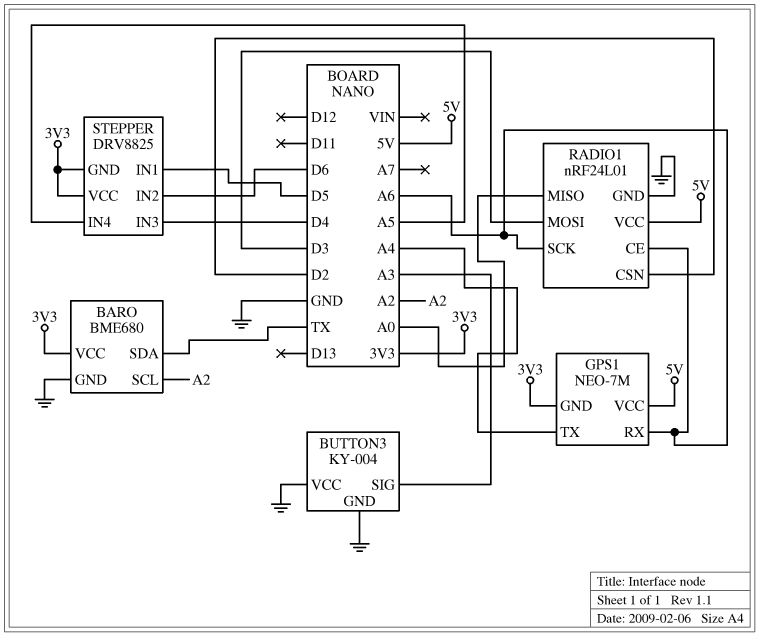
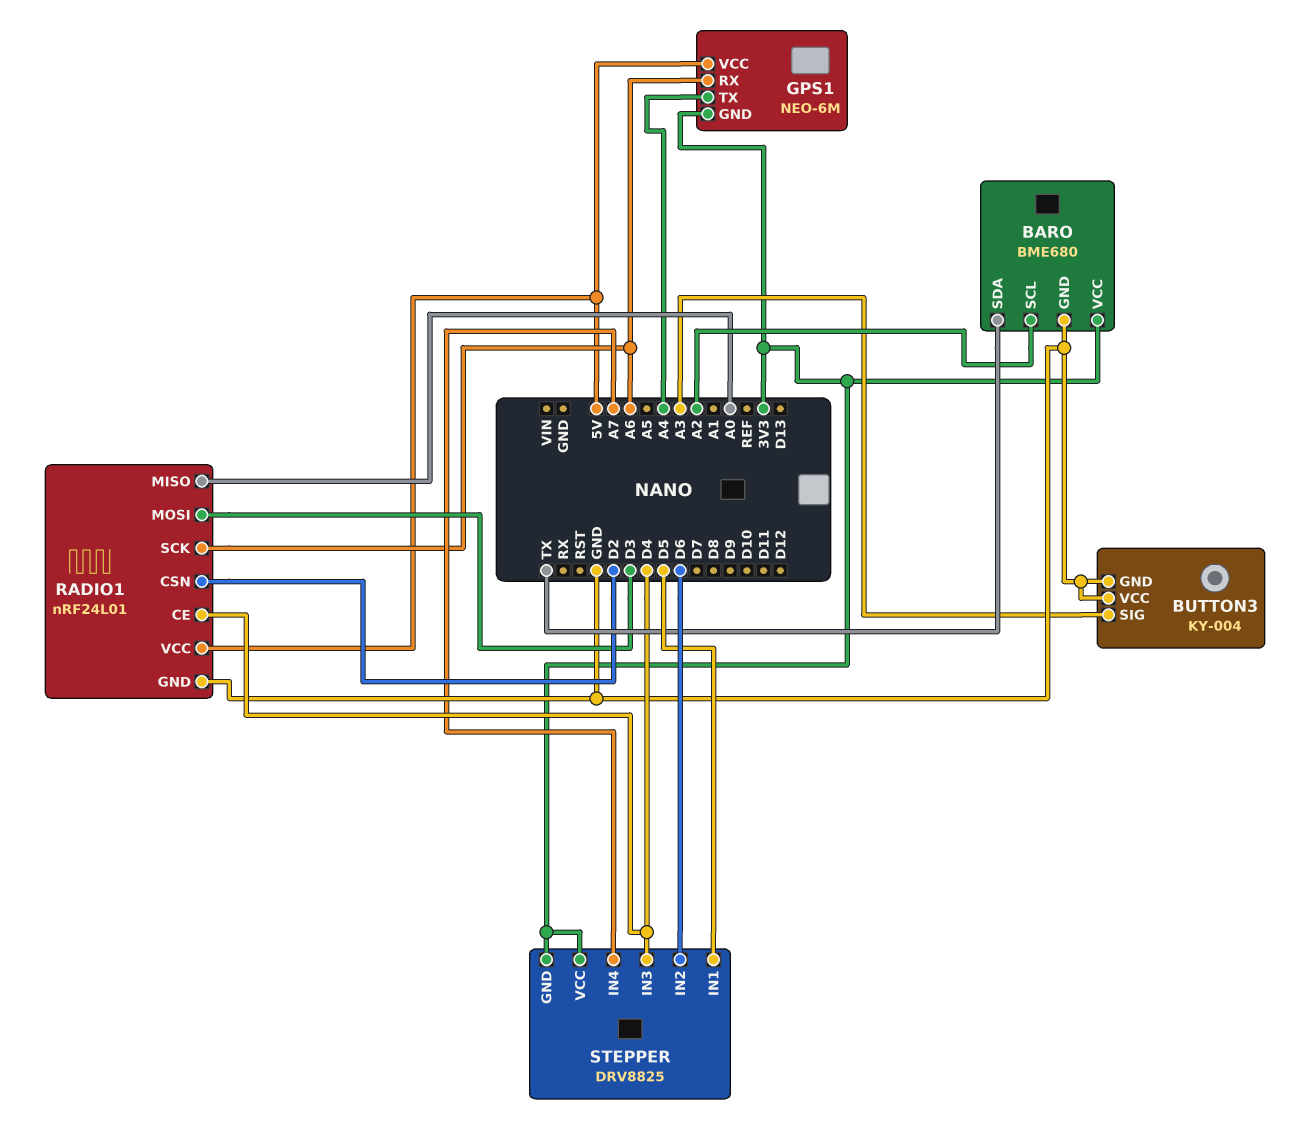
GPS1: NEO-7M -> NEO-6M
RADIO1 pin CE: A6 -> D4
STEPPER pin IN4: A5 -> A7

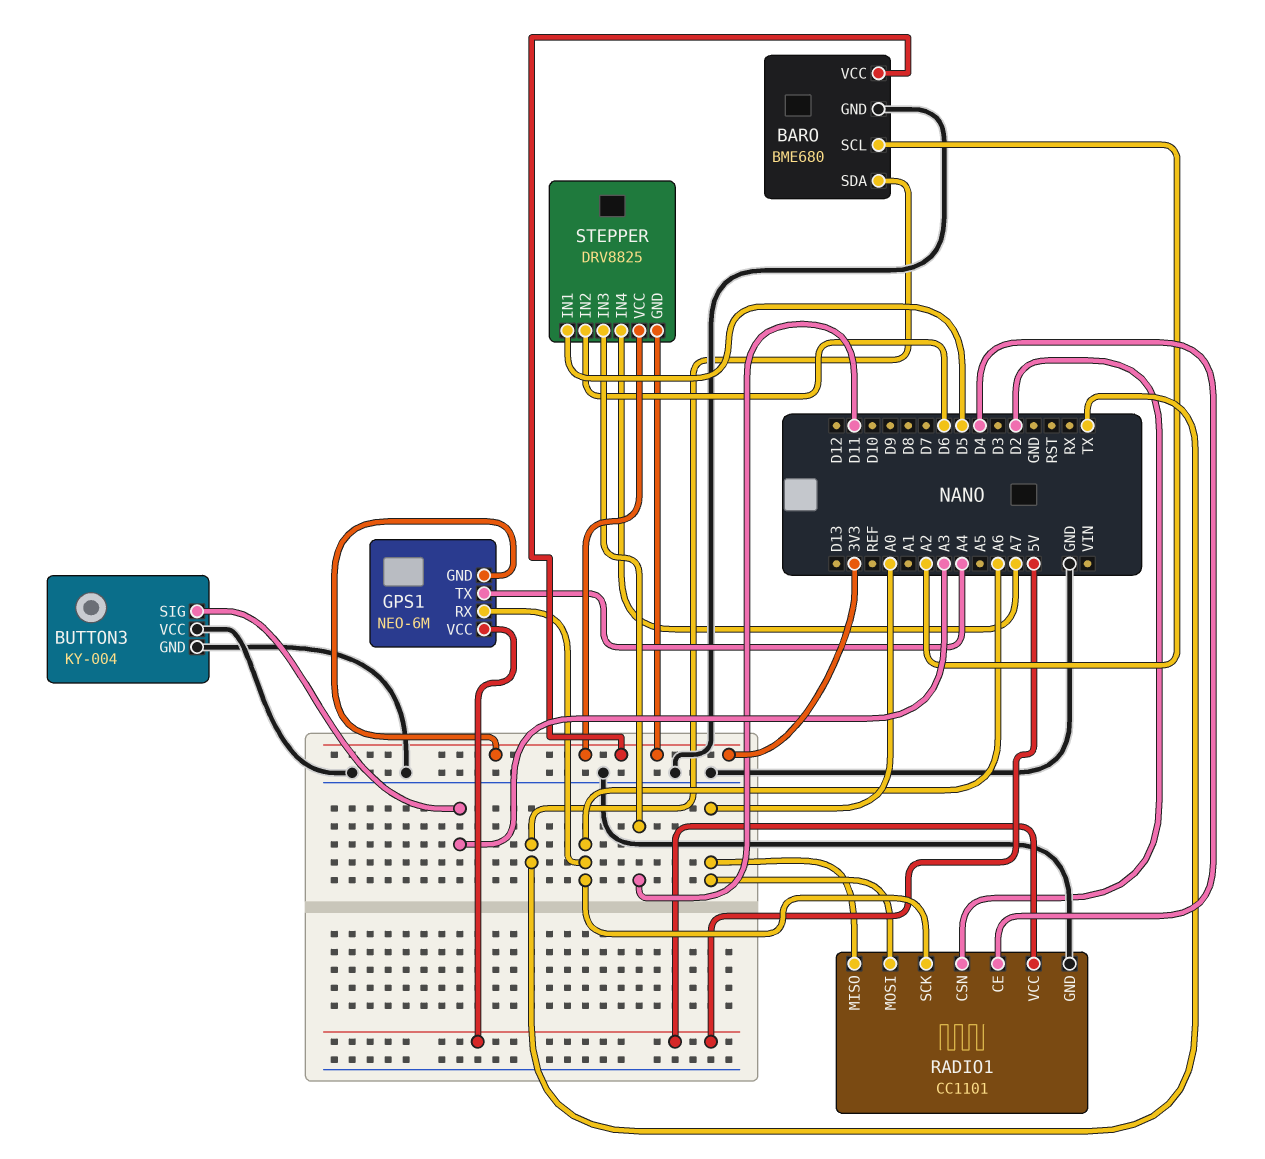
RADIO1: nRF24L01 -> CC1101
RADIO1 pin MOSI: D3 -> A0
STEPPER pin IN3: D4 -> D11

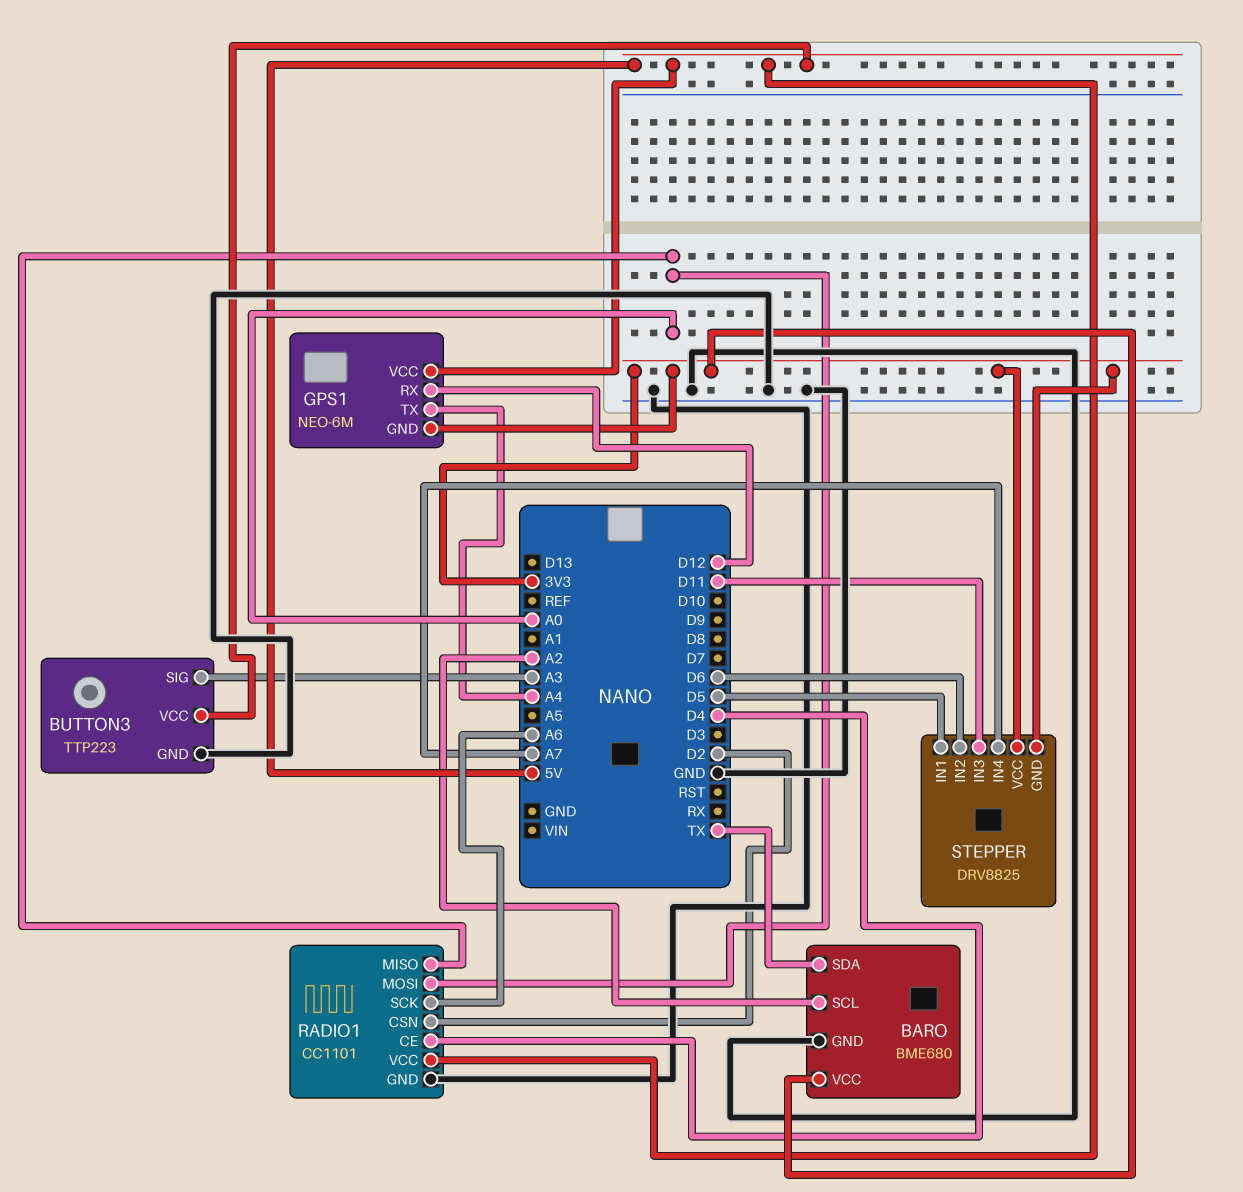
BUTTON3: KY-004 -> TTP223
BUTTON3 pin VCC: GND -> 5V
GPS1 pin RX: A6 -> D12

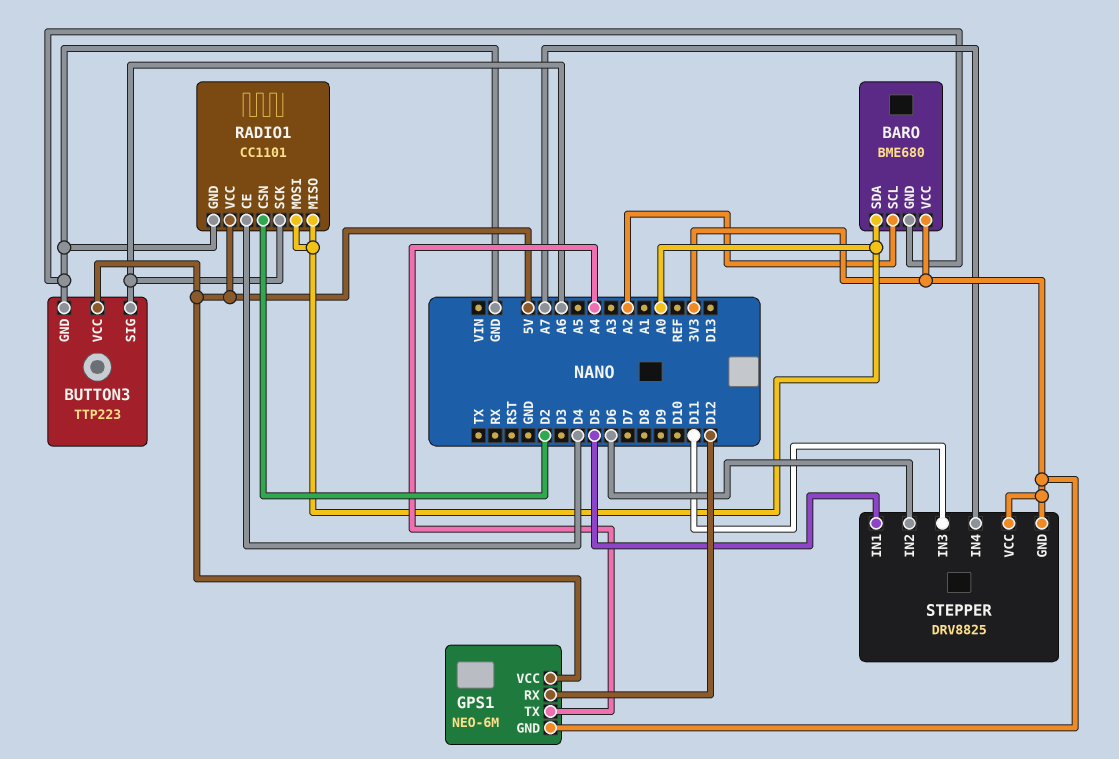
BARO pin SDA: TX -> A0
BUTTON3 pin SIG: A3 -> A6

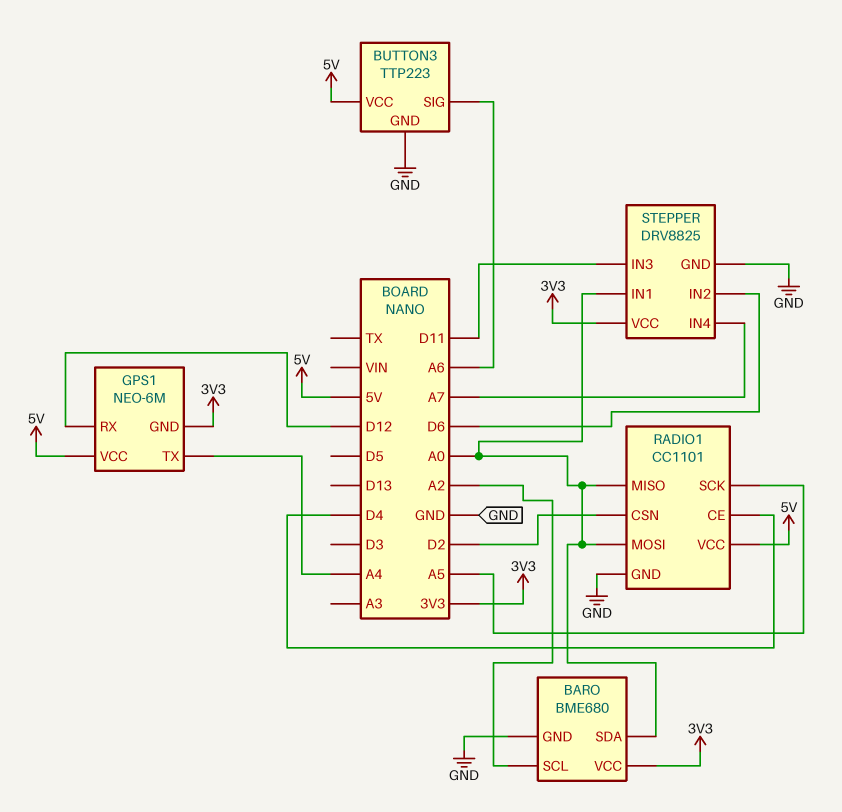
RADIO1 pin SCK: A6 -> A5
STEPPER pin GND: 3V3 -> GND
STEPPER pin IN1: D5 -> A0

